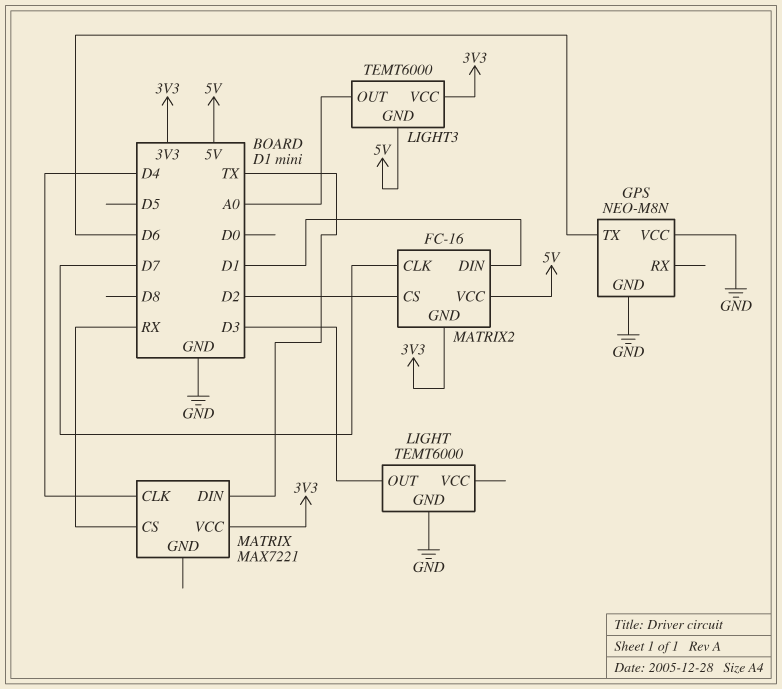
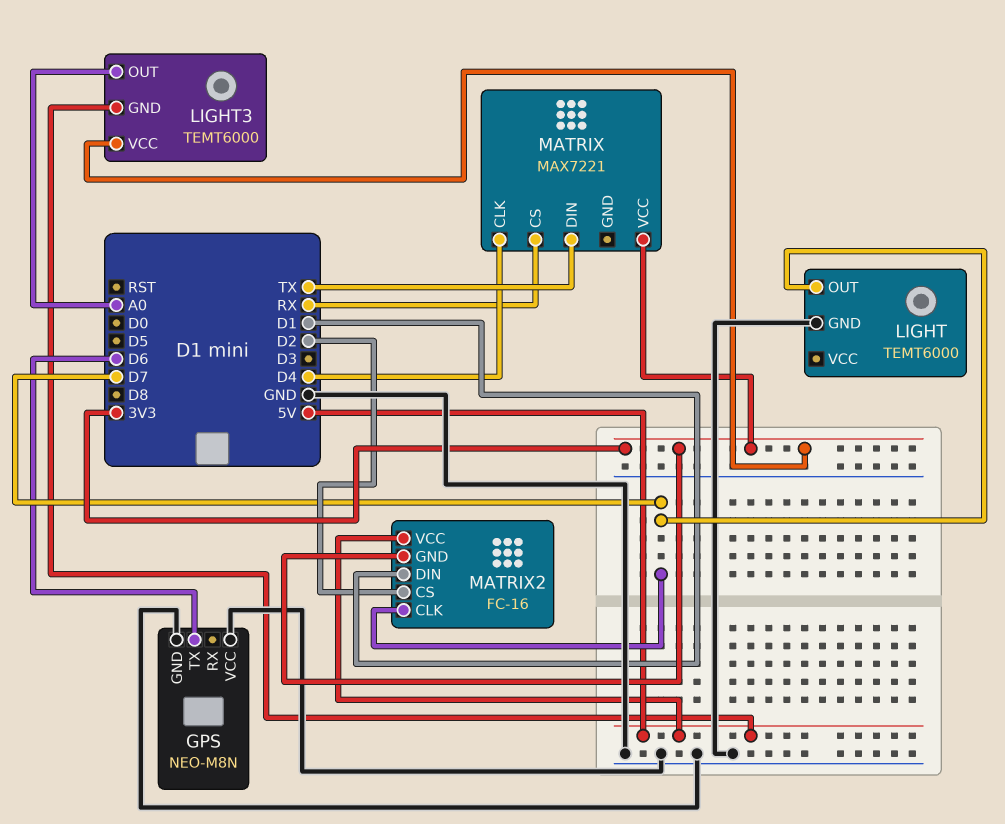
LIGHT pin OUT: D3 -> D7

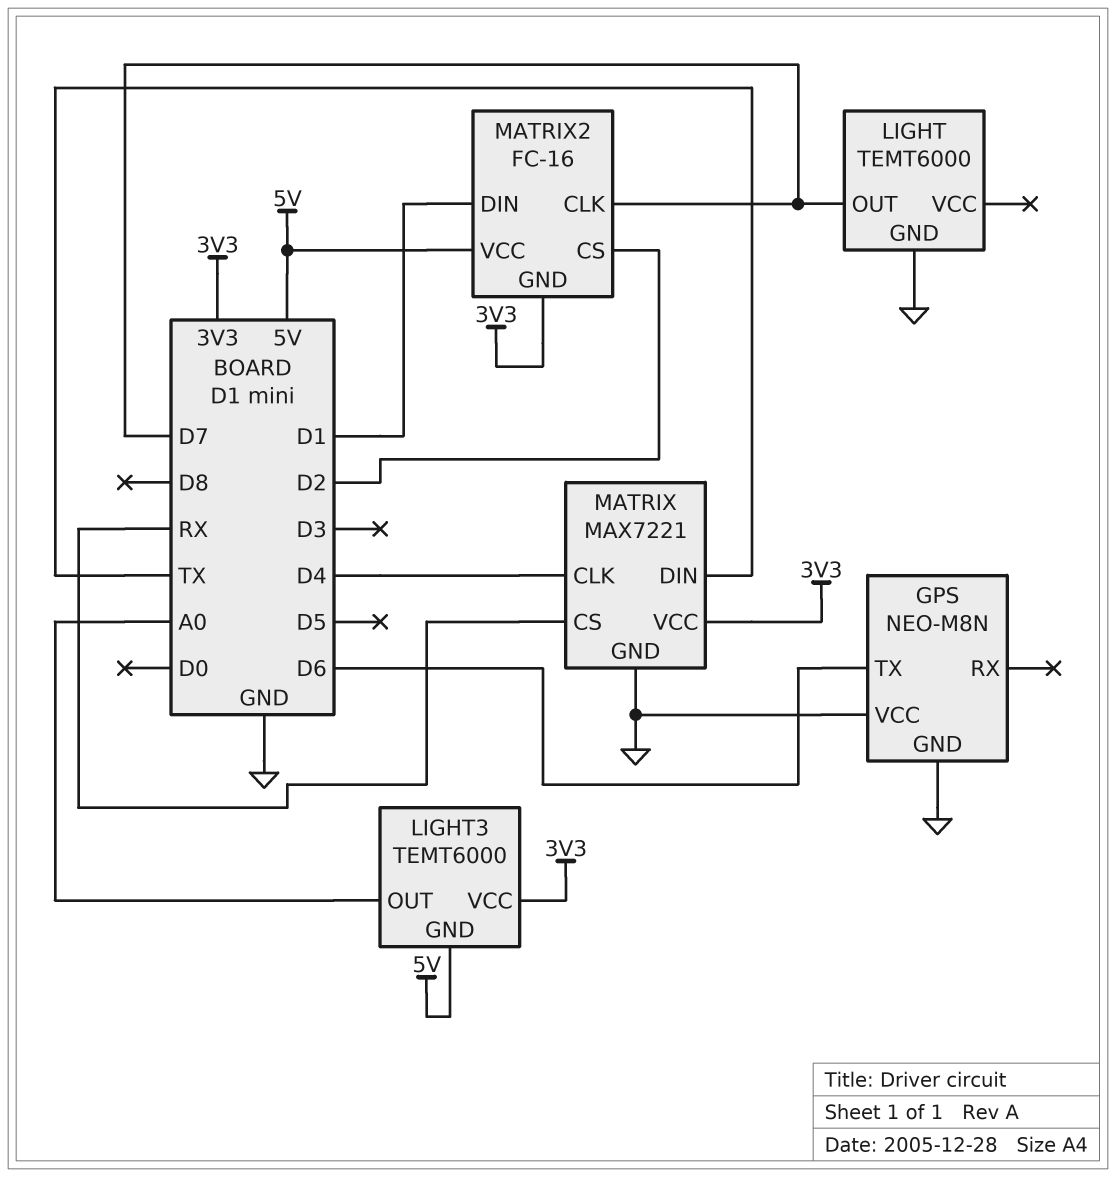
MATRIX pin GND: none -> GND

